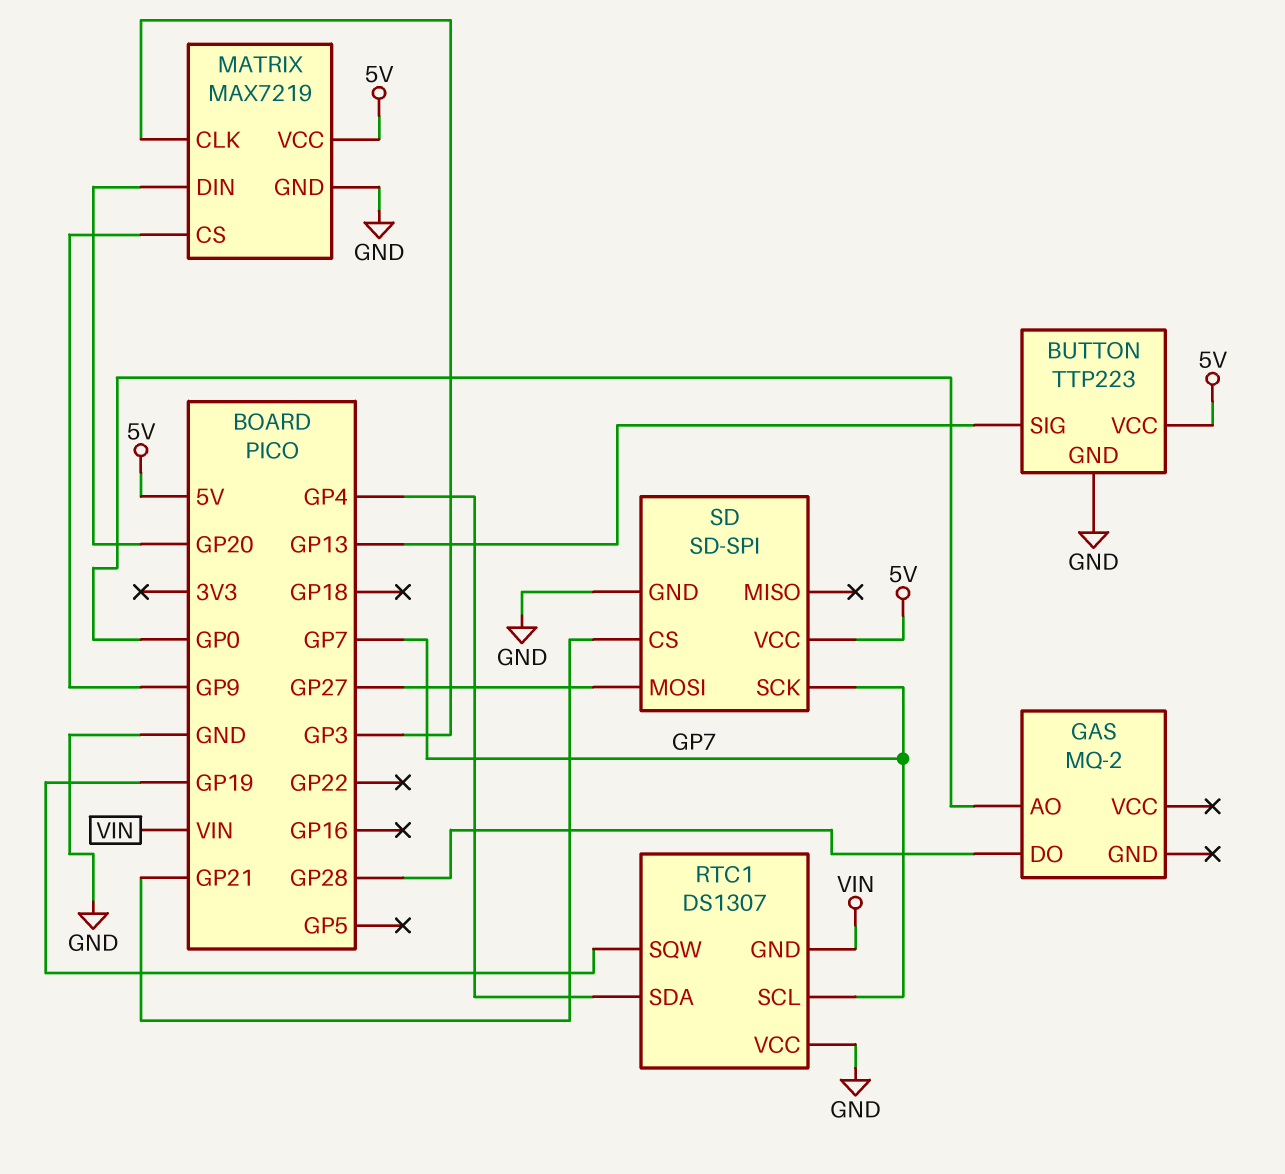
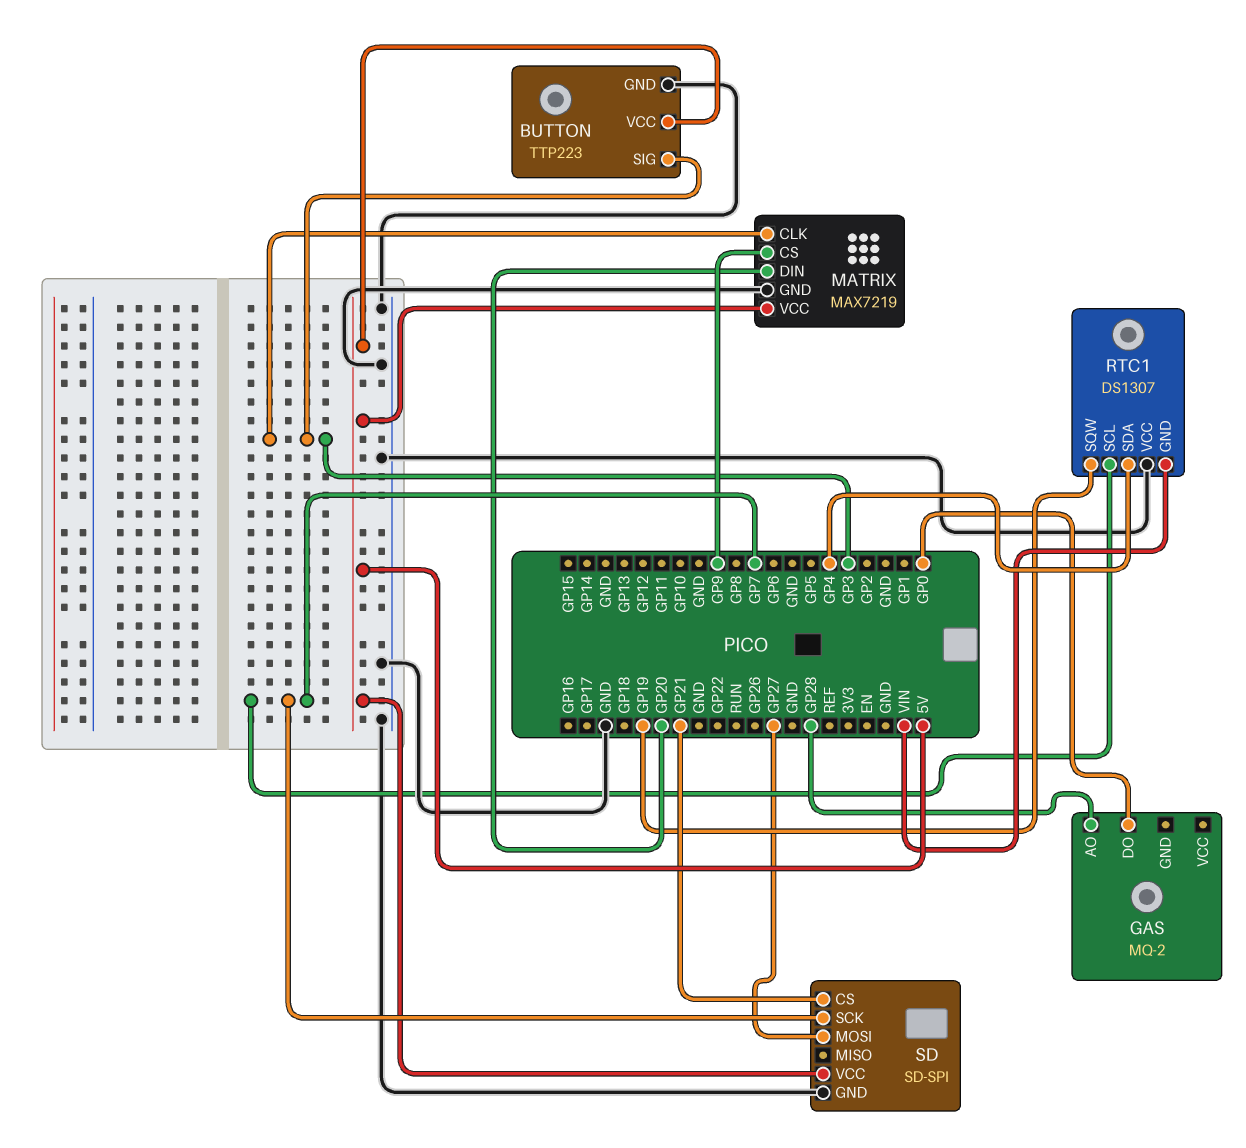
BUTTON pin SIG: GP13 -> GP3
GAS pin AO: GP0 -> GP28
GAS pin DO: GP28 -> GP0

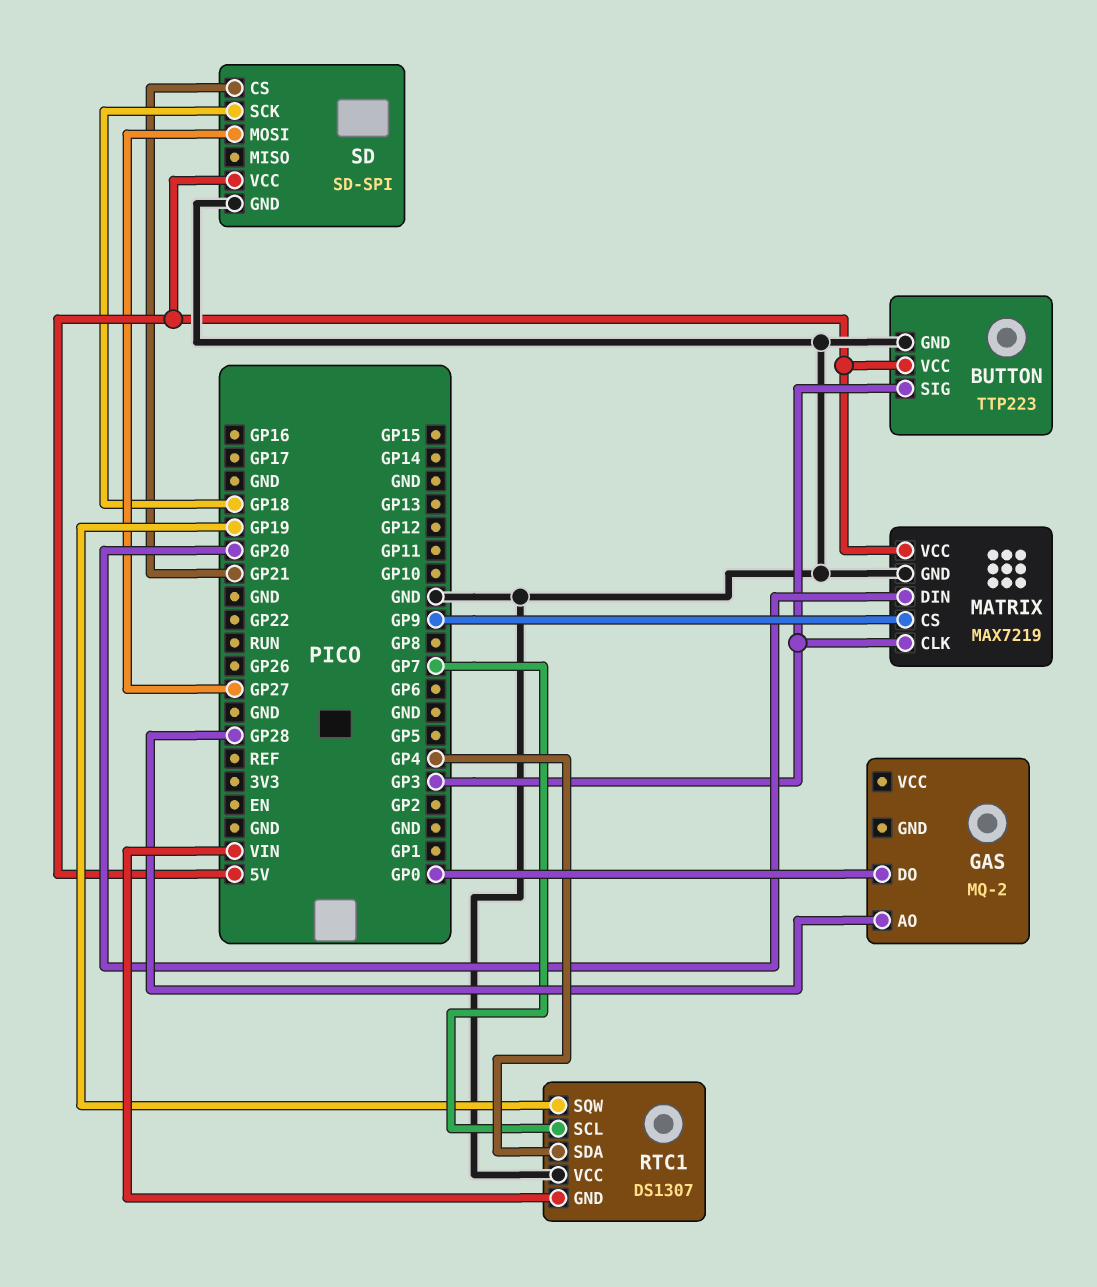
SD pin SCK: GP7 -> GP18

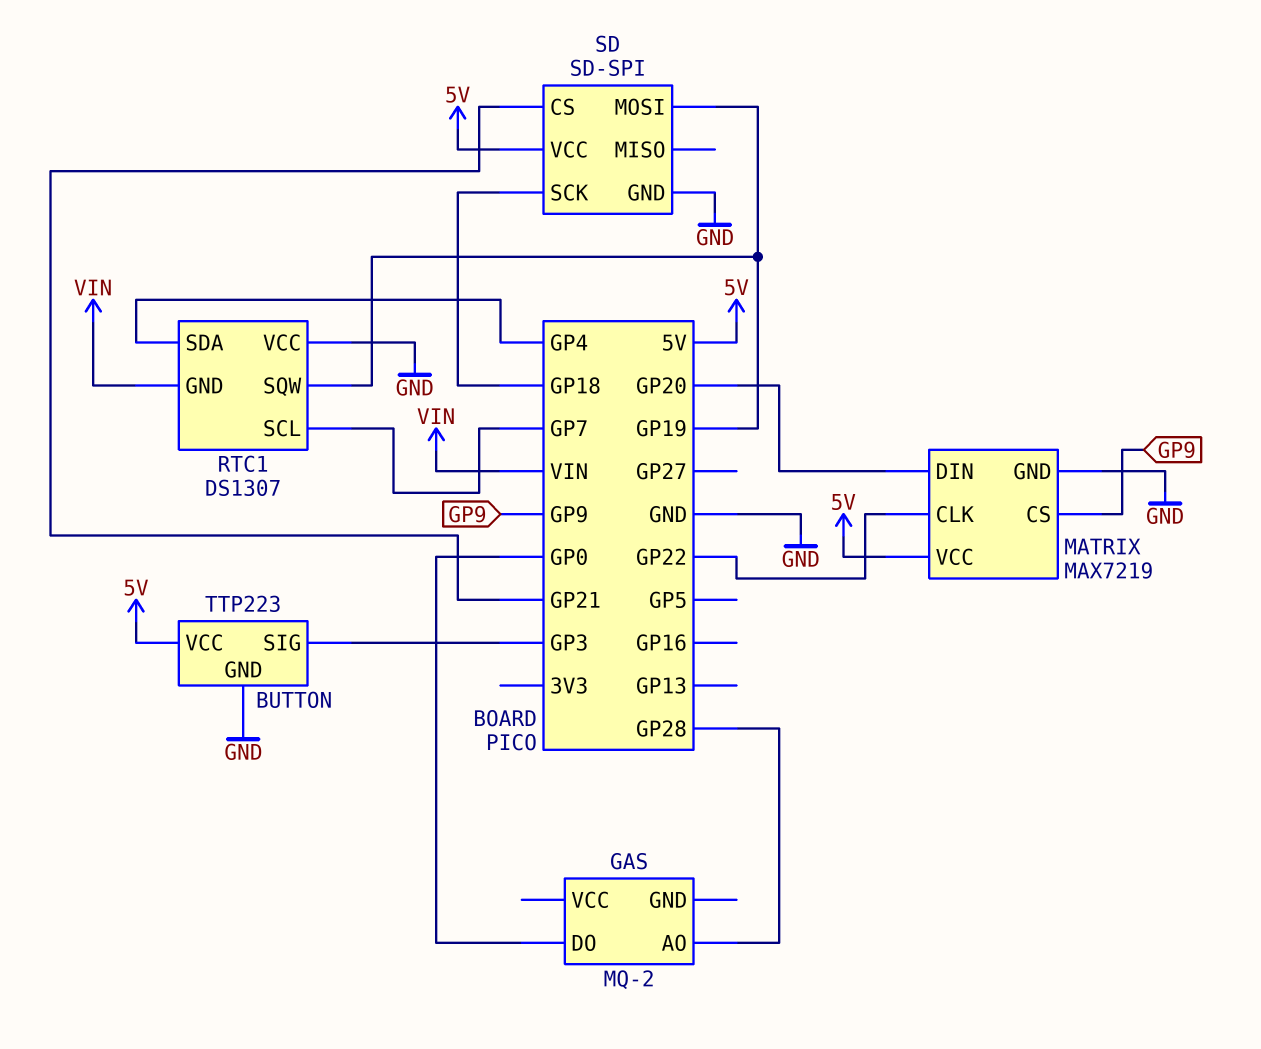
MATRIX pin CLK: GP3 -> GP22
SD pin MOSI: GP27 -> GP19

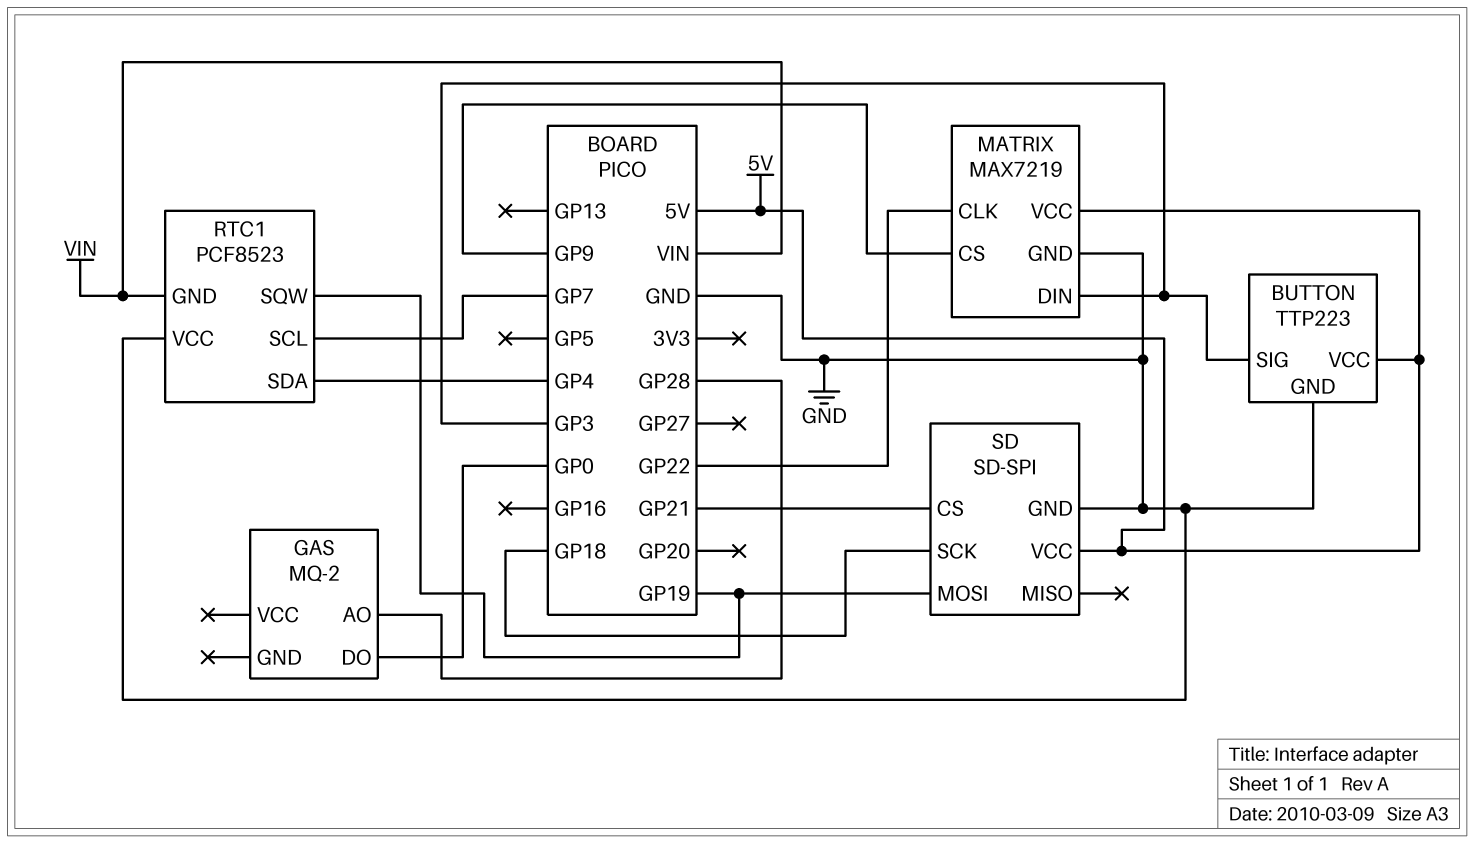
MATRIX pin DIN: GP20 -> GP3
RTC1: DS1307 -> PCF8523

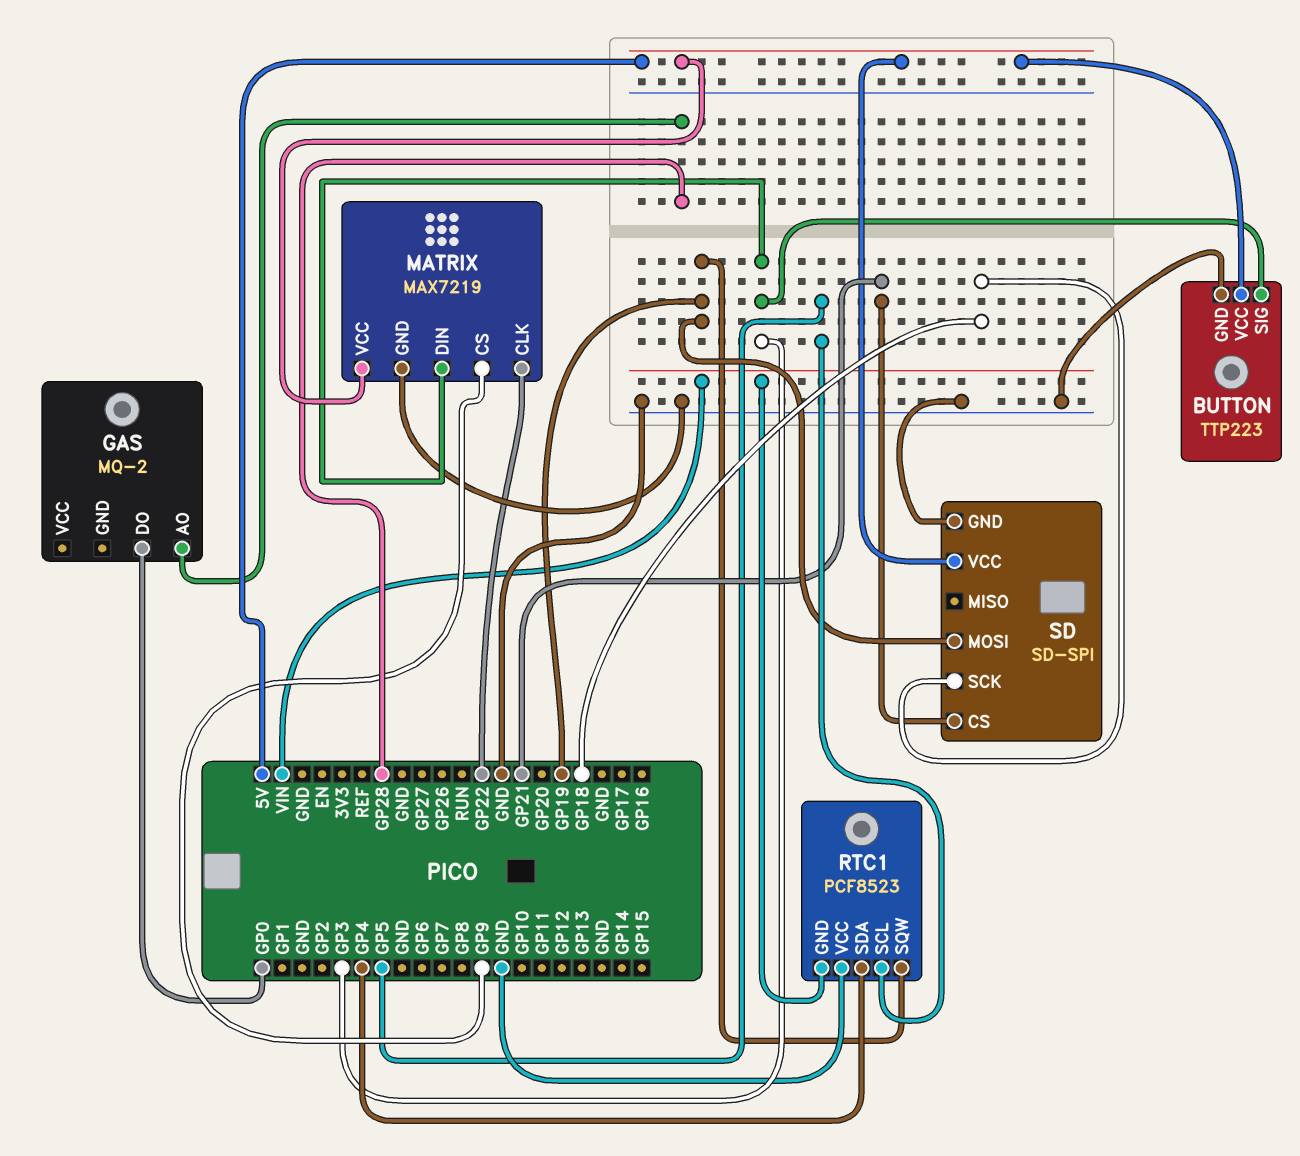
RTC1 pin SCL: GP7 -> GP5

